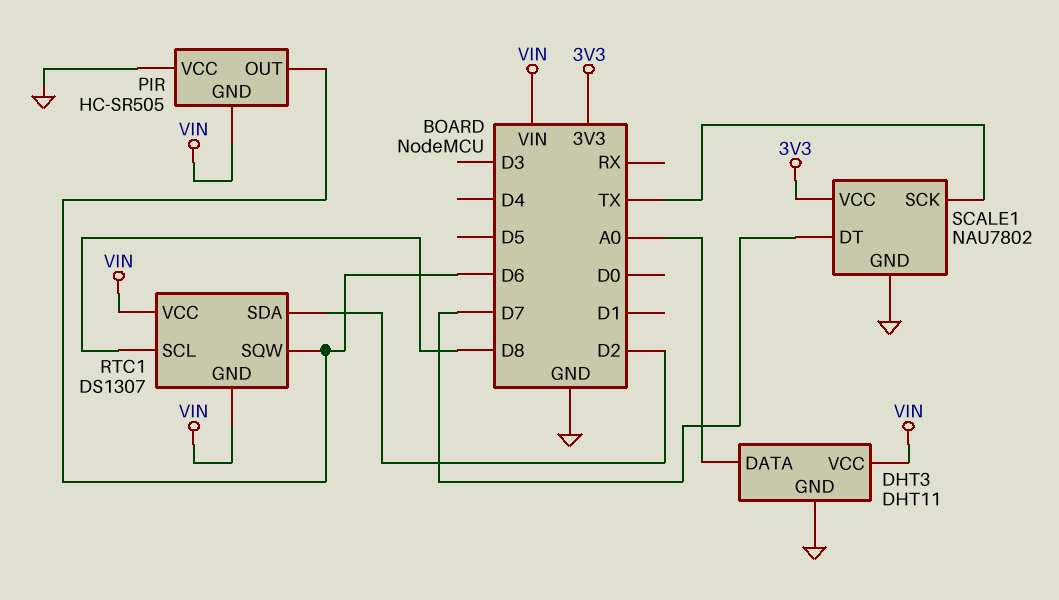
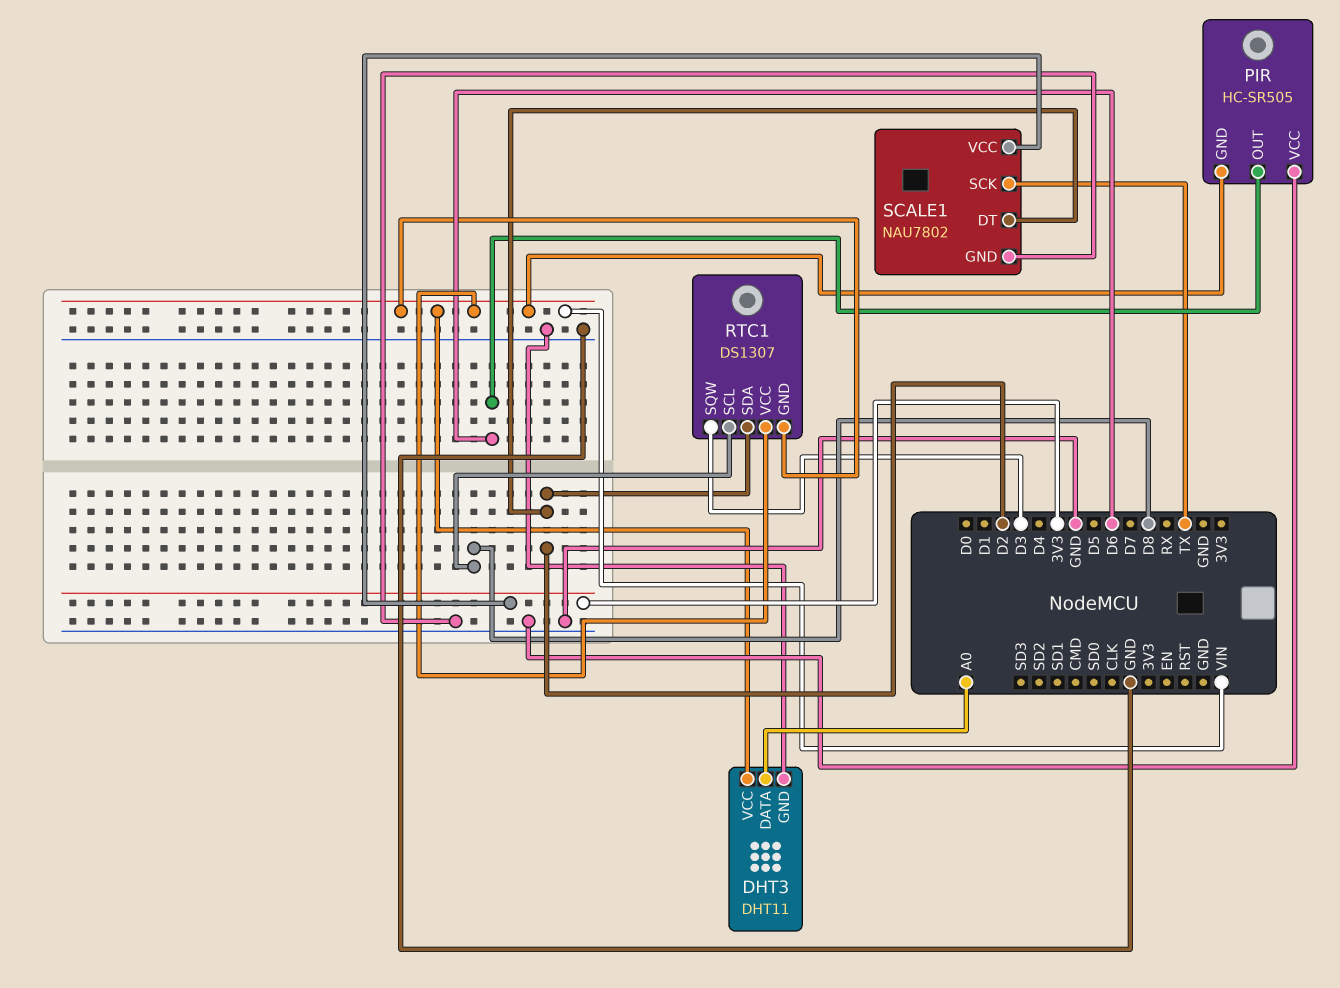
RTC1 pin SQW: D6 -> D3
SCALE1 pin DT: D7 -> D2

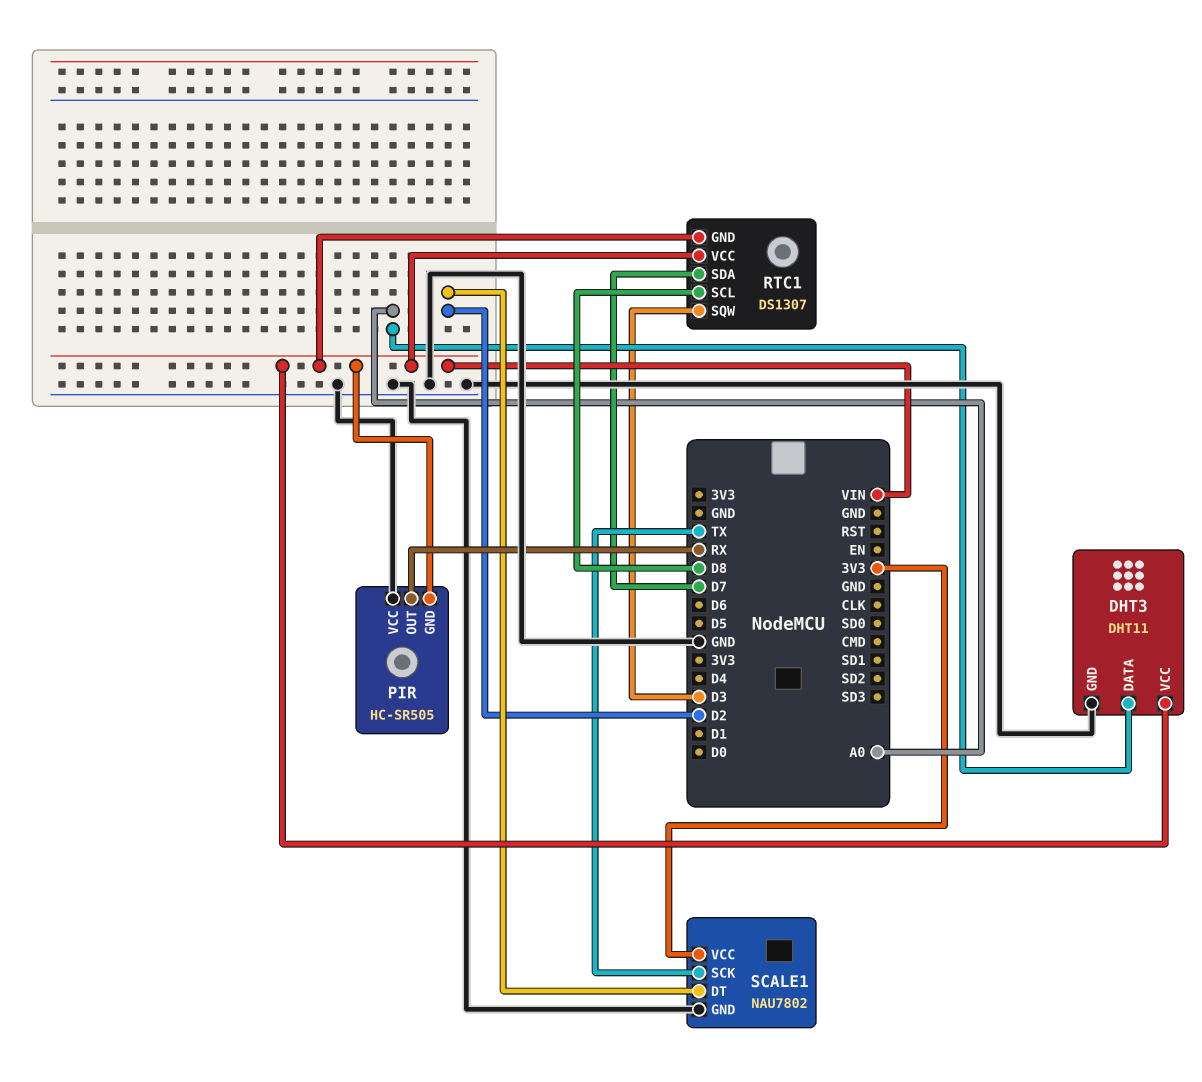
PIR pin OUT: D6 -> RX
RTC1 pin SDA: D2 -> D7

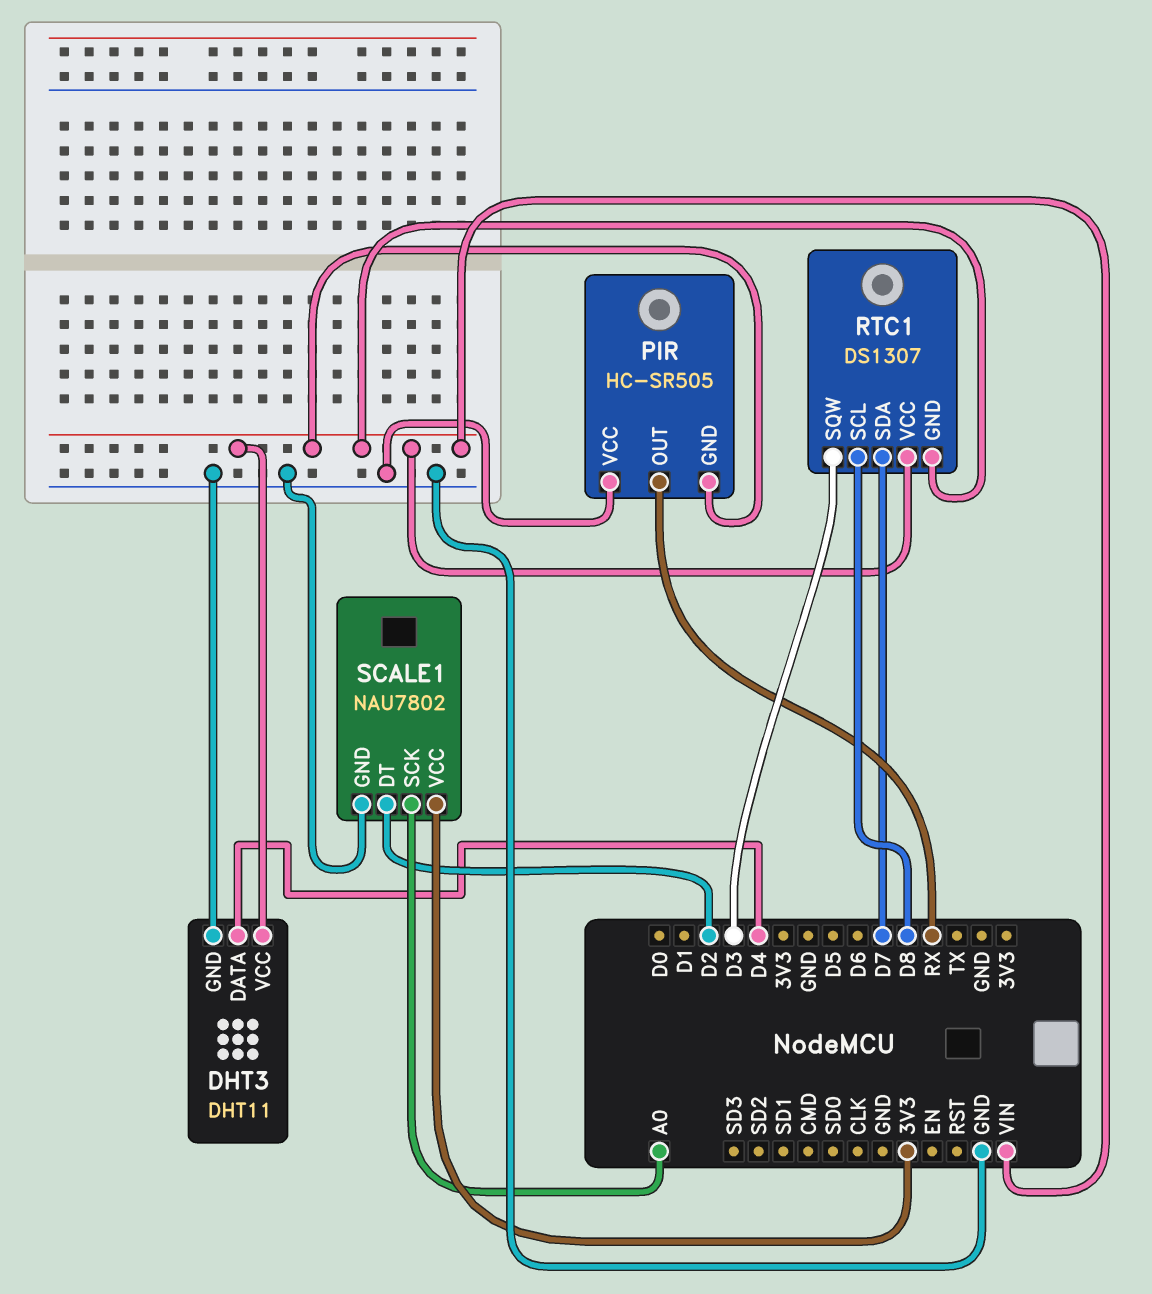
DHT3 pin DATA: A0 -> D4
SCALE1 pin SCK: TX -> A0

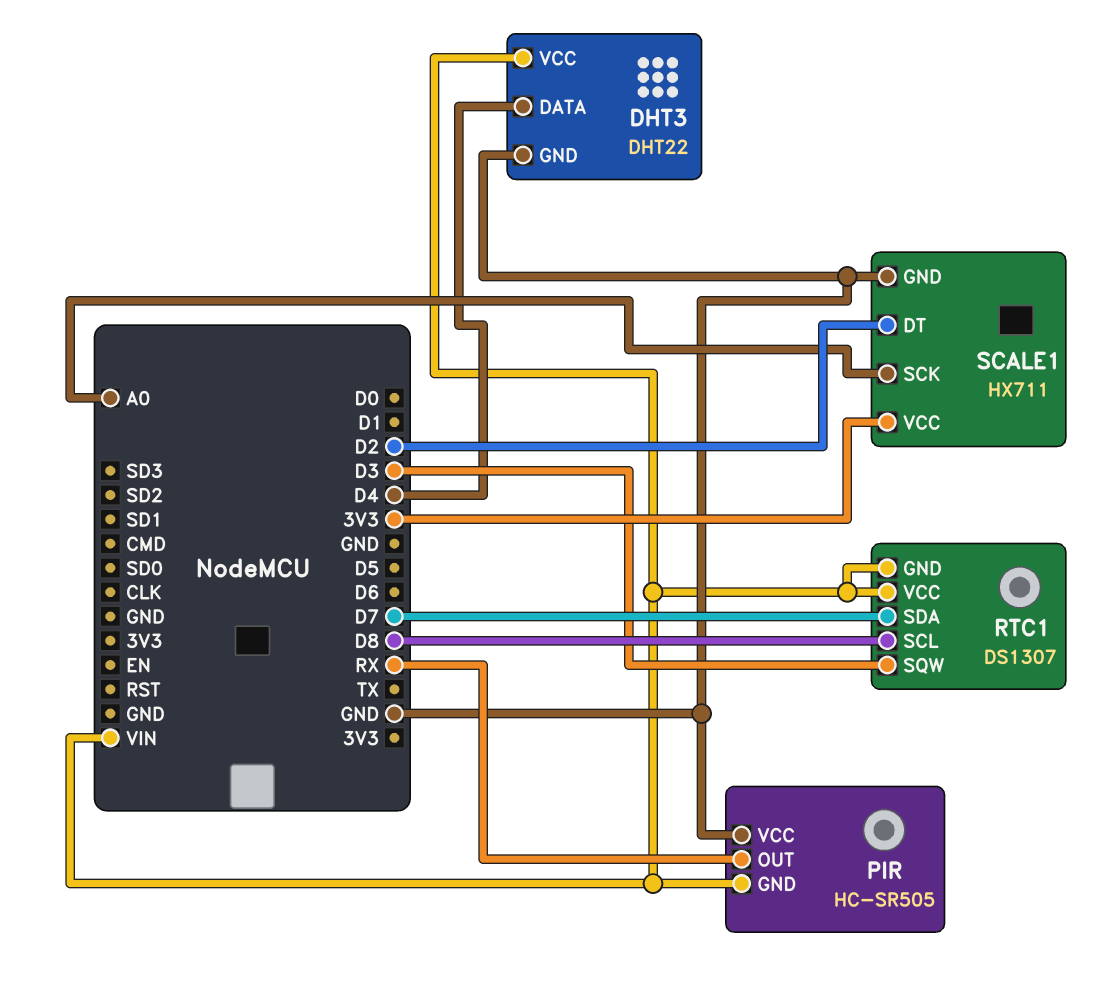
DHT3: DHT11 -> DHT22
SCALE1: NAU7802 -> HX711

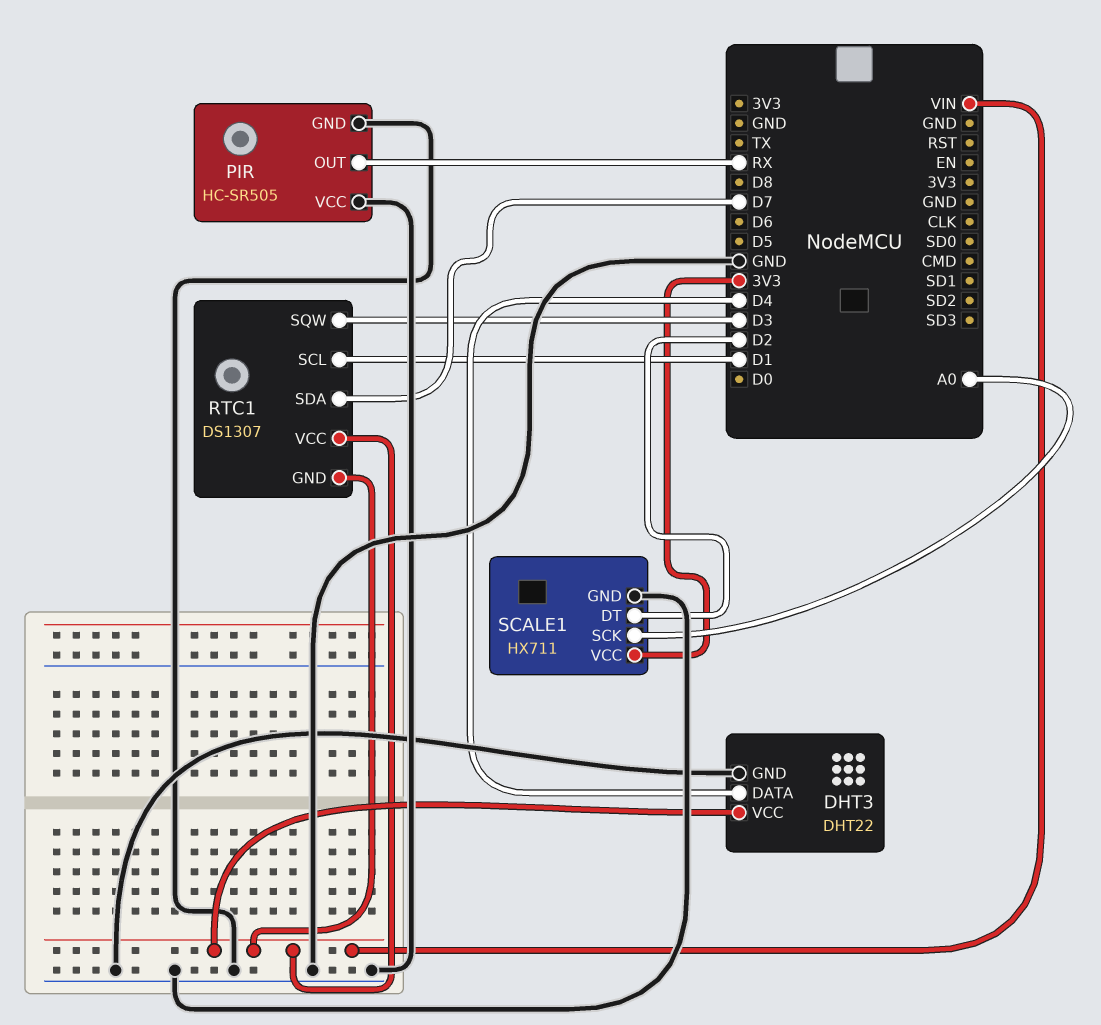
PIR pin GND: VIN -> GND
RTC1 pin SCL: D8 -> D1

